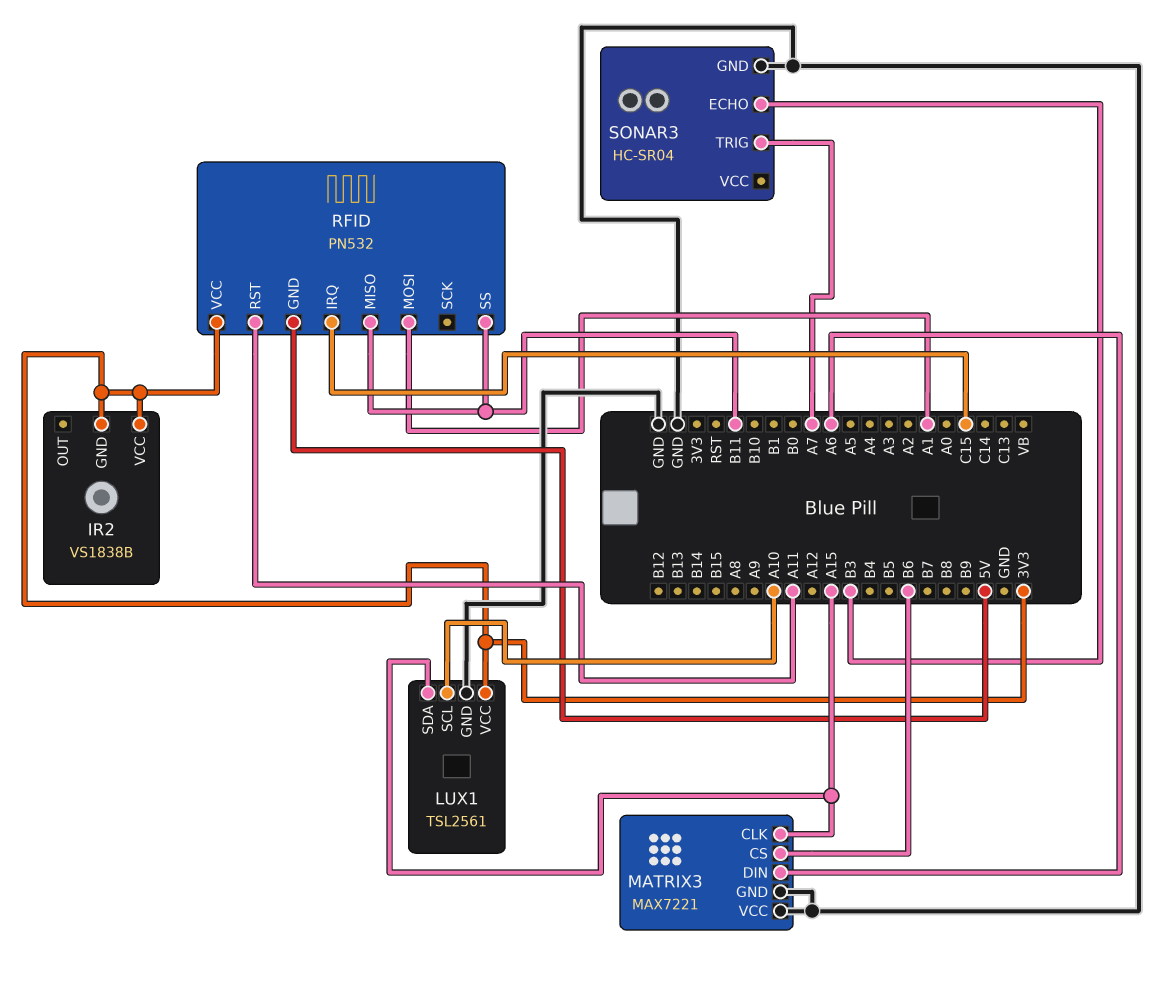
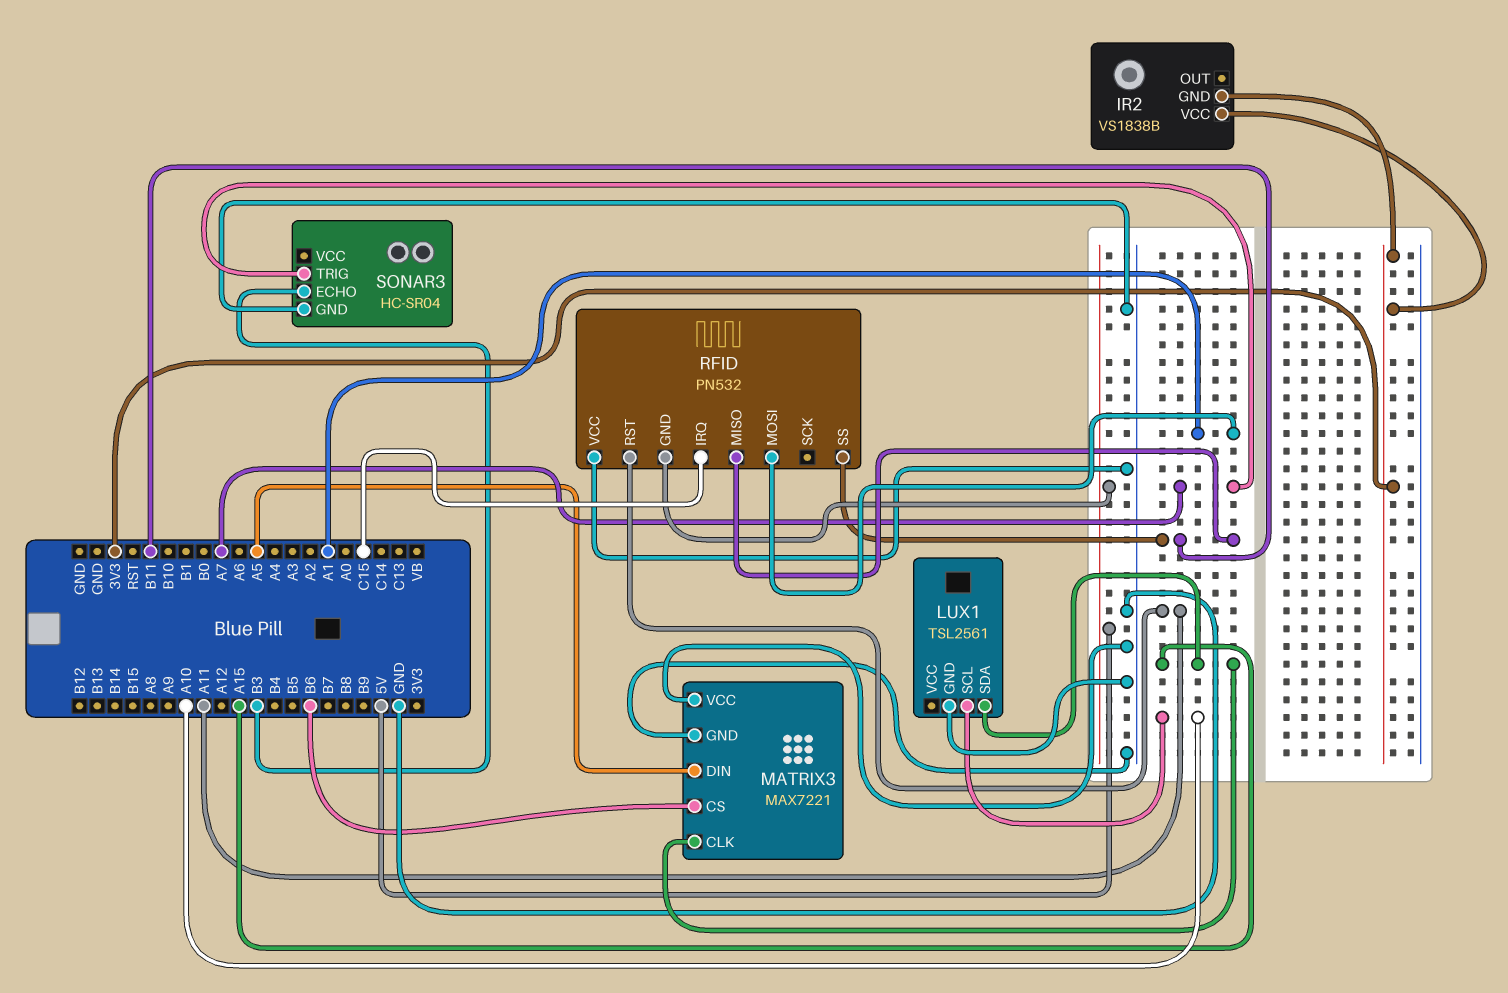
LUX1 pin VCC: 3V3 -> none
MATRIX3 pin DIN: A6 -> A5
RFID pin VCC: 3V3 -> GND

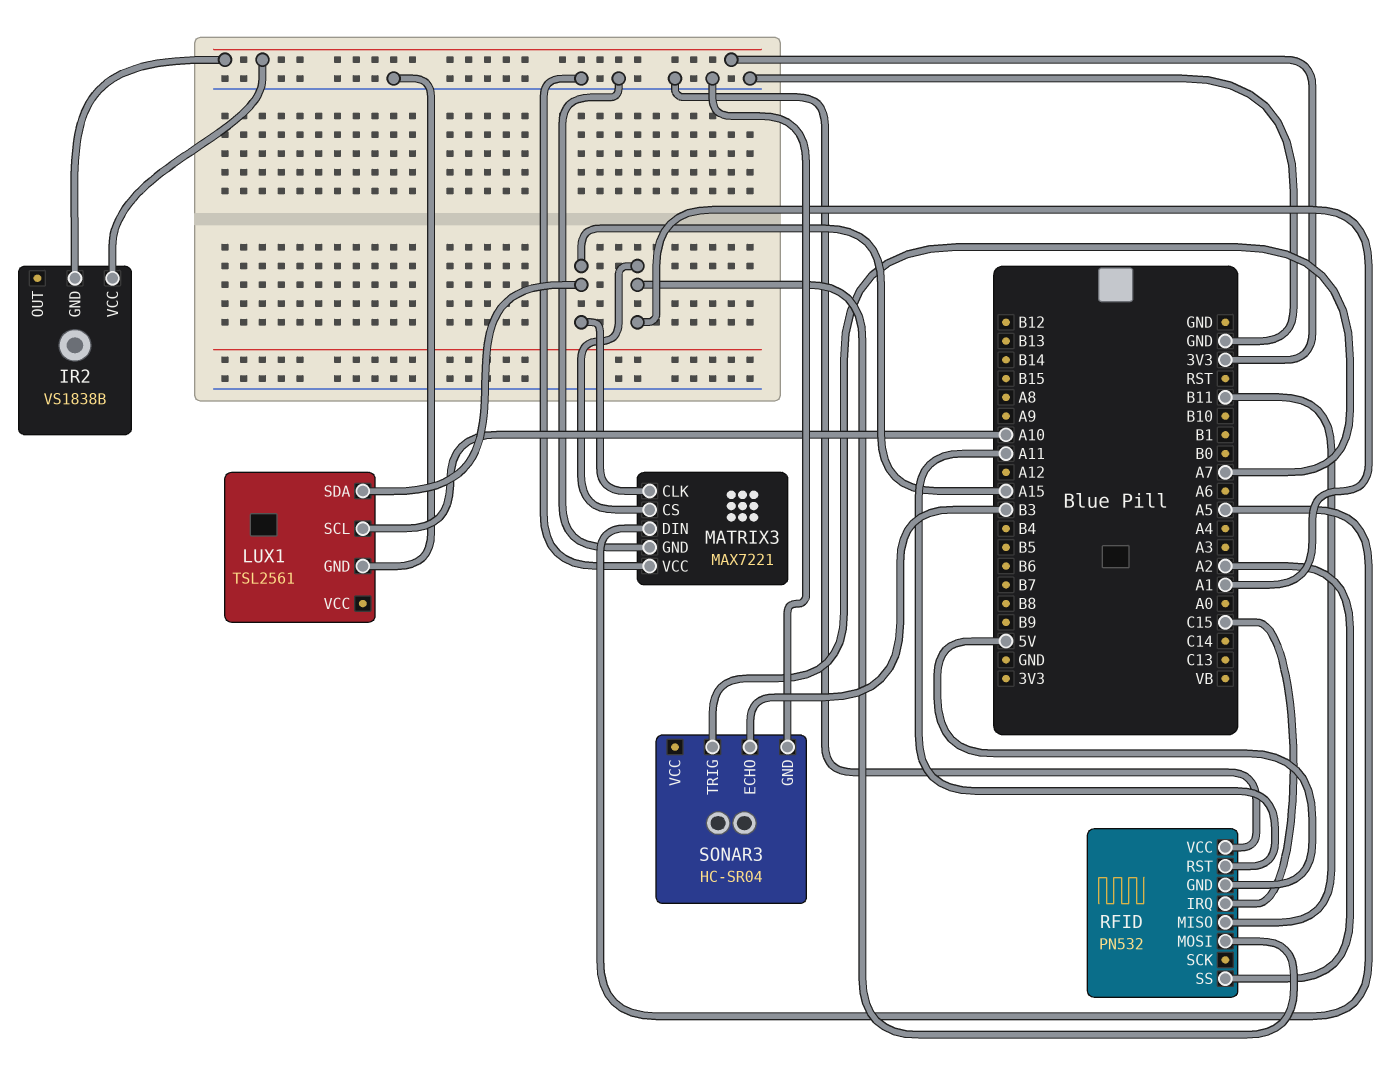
MATRIX3 pin CS: B6 -> A1
RFID pin SS: B11 -> A2

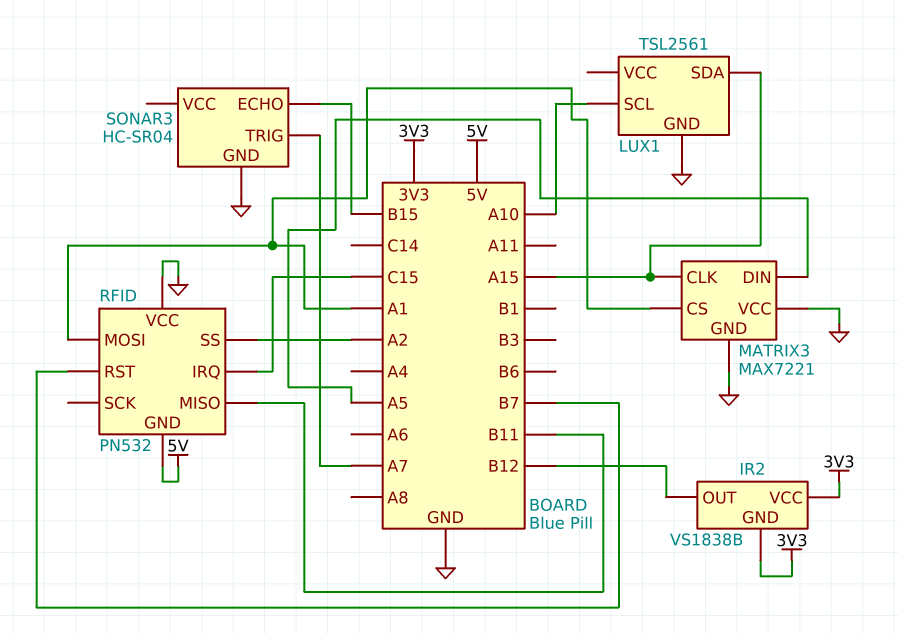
IR2 pin OUT: none -> B12
RFID pin RST: A11 -> B7
SONAR3 pin ECHO: B3 -> B15

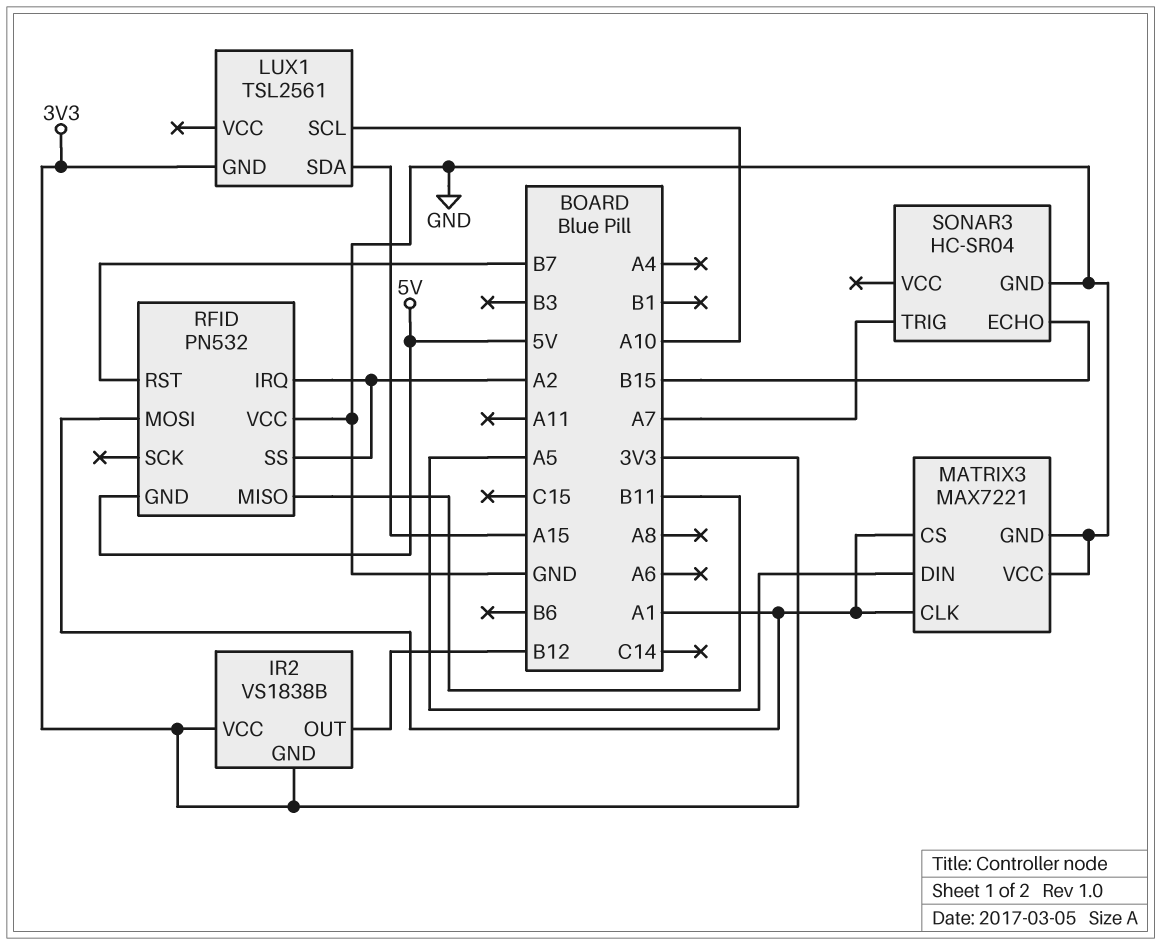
LUX1 pin GND: GND -> 3V3
MATRIX3 pin CLK: A15 -> A1
RFID pin IRQ: C15 -> A2

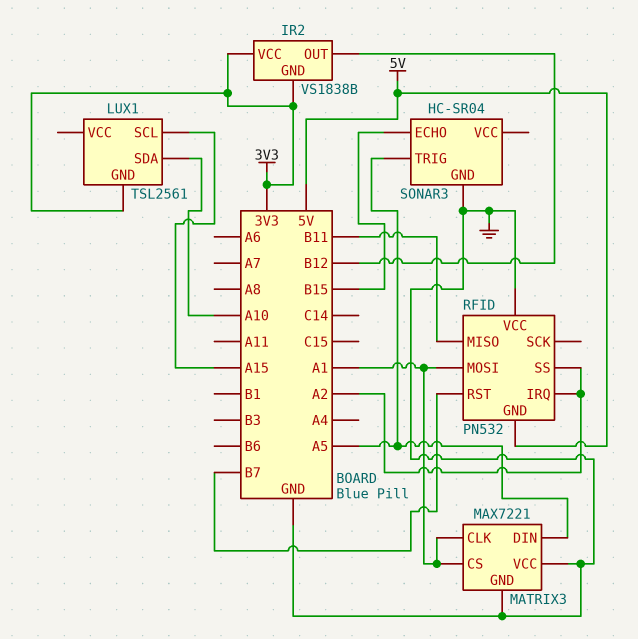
LUX1 pin SCL: A10 -> A15
LUX1 pin SDA: A15 -> A10
SONAR3 pin TRIG: A7 -> A5

